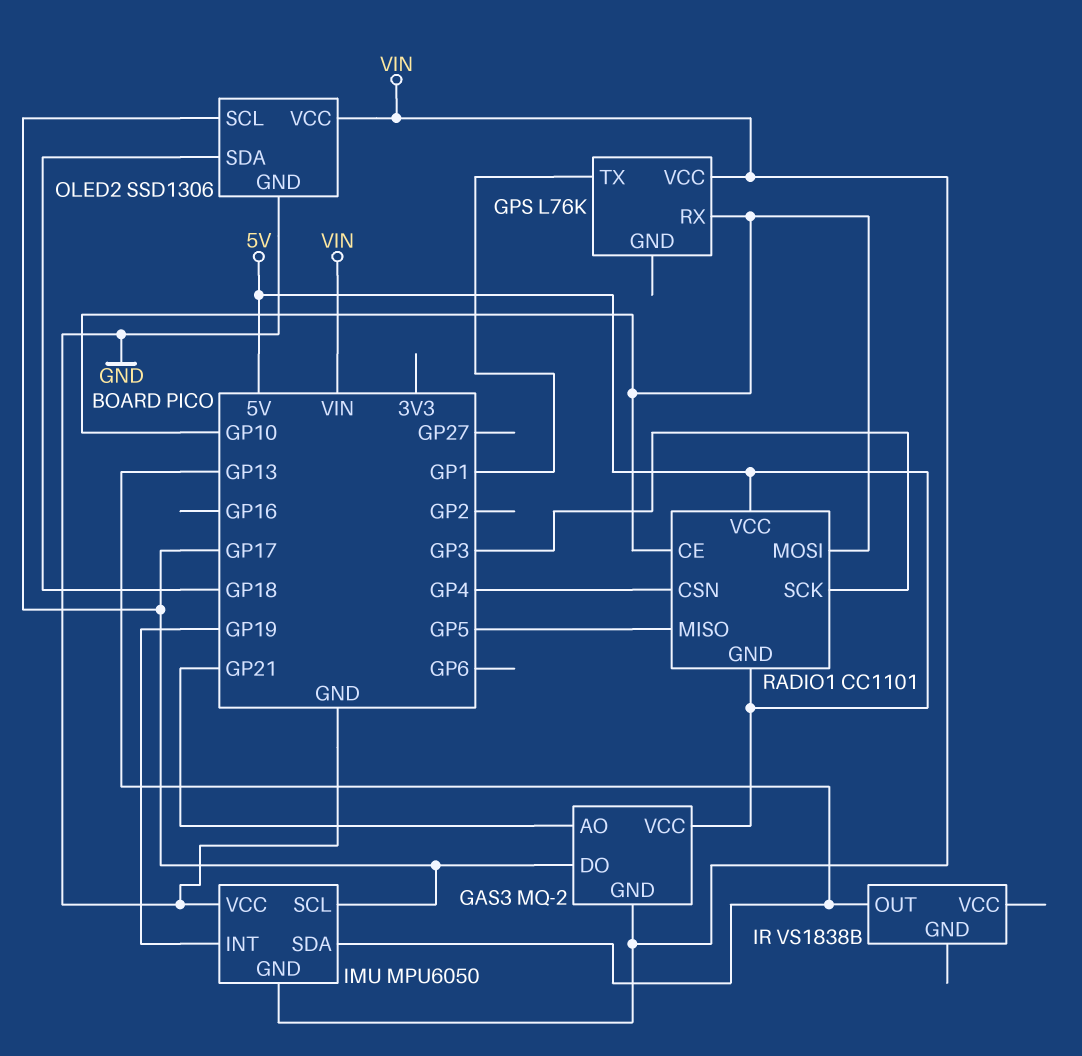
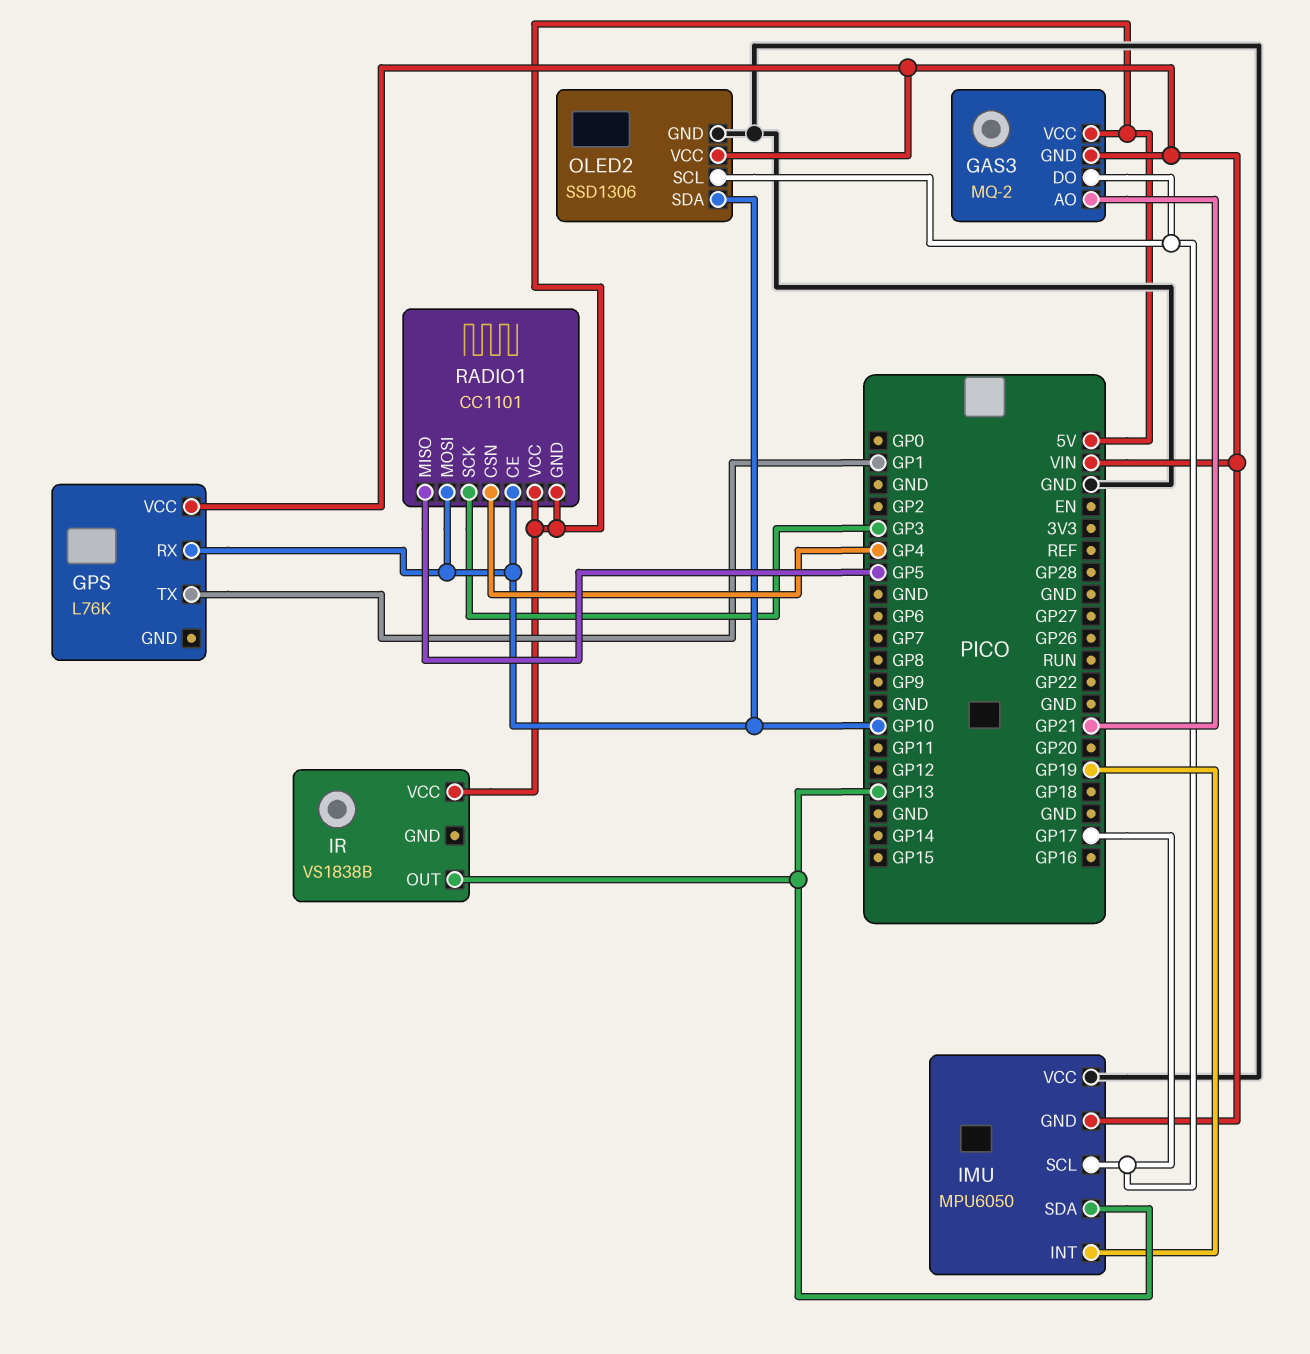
IR pin VCC: none -> 5V
OLED2 pin SDA: GP18 -> GP10

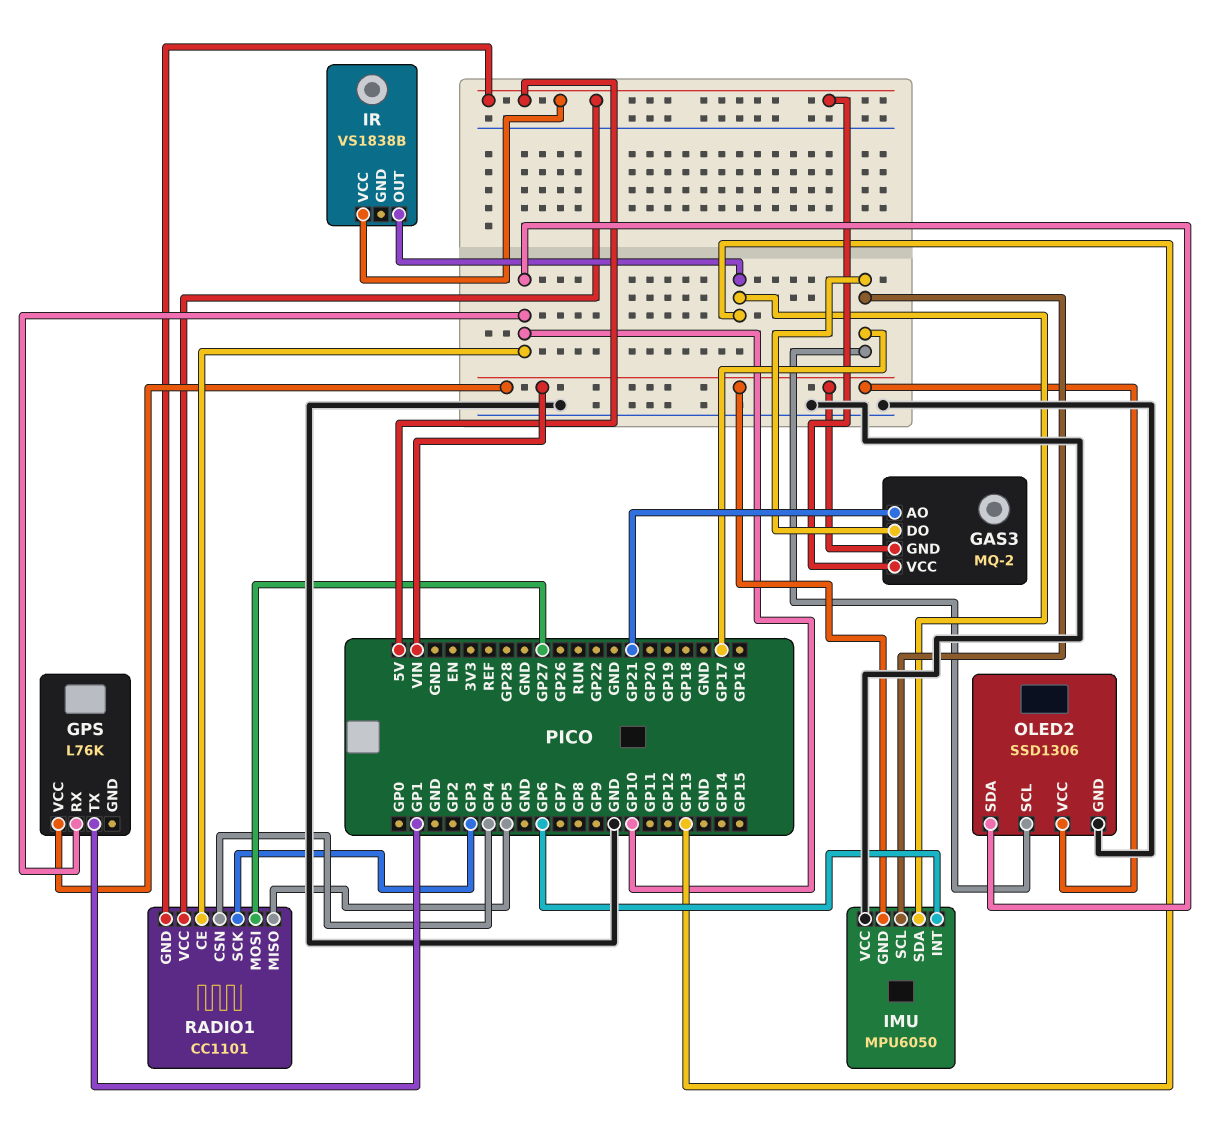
IMU pin INT: GP19 -> GP6
RADIO1 pin MOSI: GP10 -> GP27

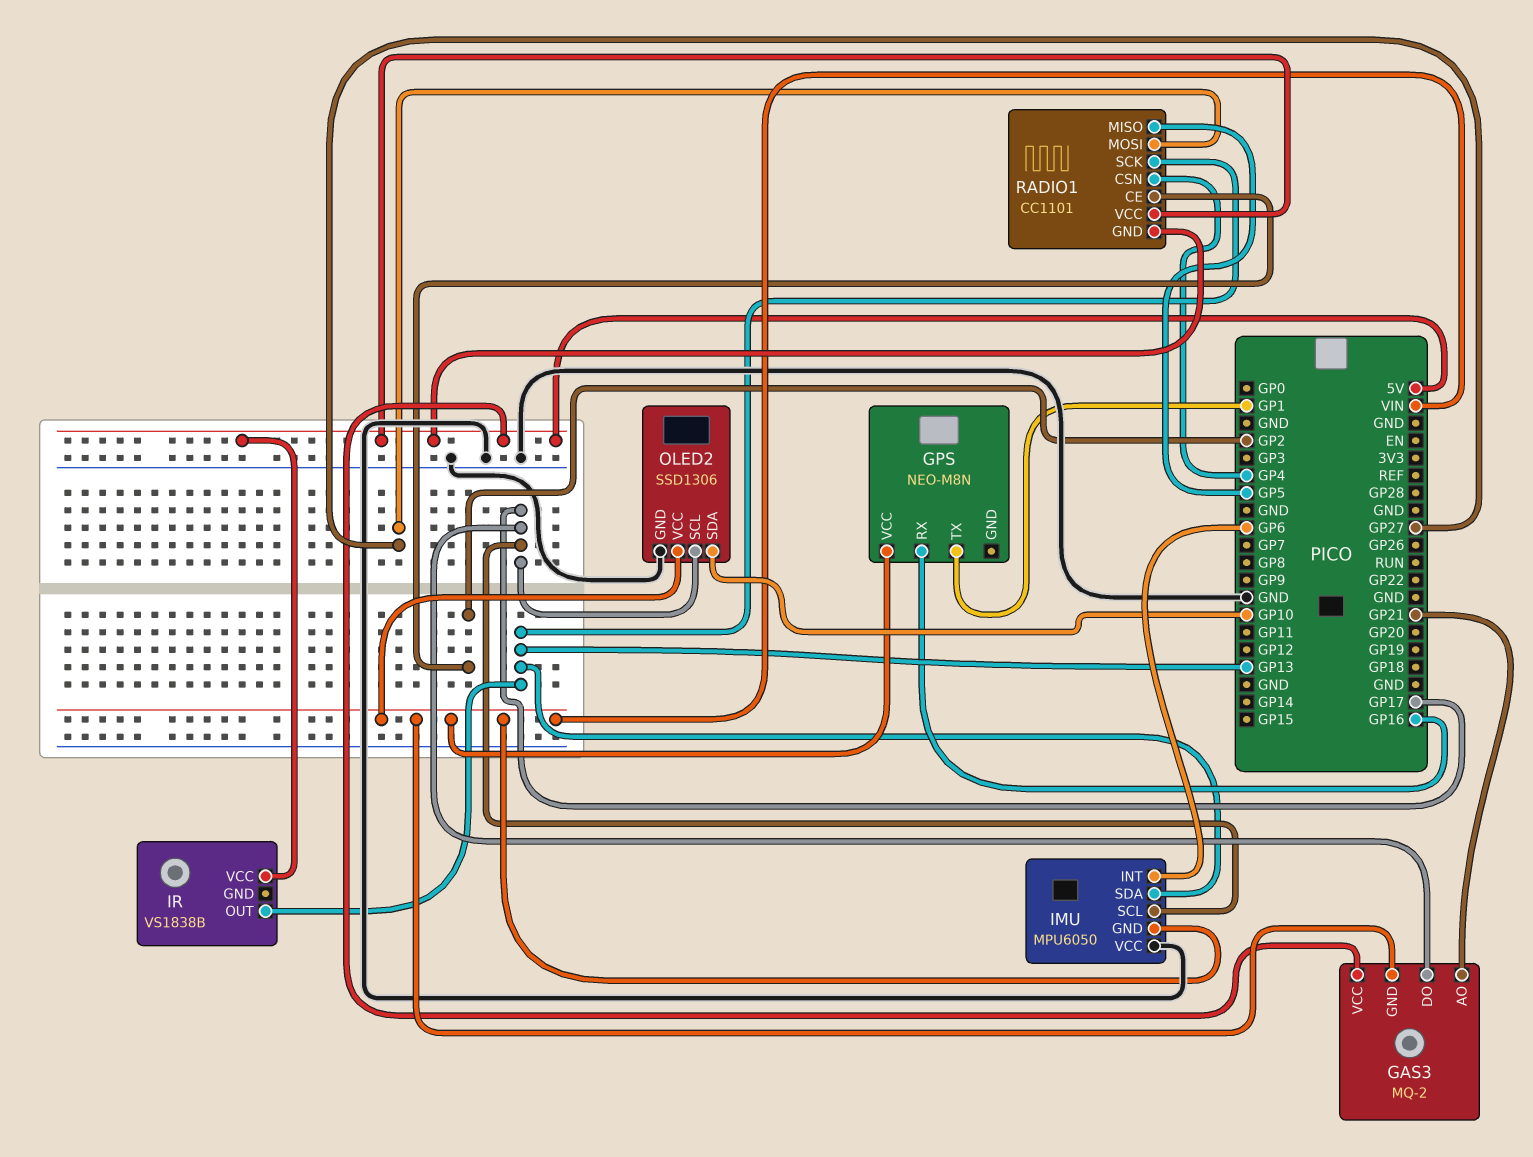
GPS: L76K -> NEO-M8N
GPS pin RX: GP10 -> GP16
RADIO1 pin CE: GP10 -> GP2
RADIO1 pin SCK: GP3 -> GP13

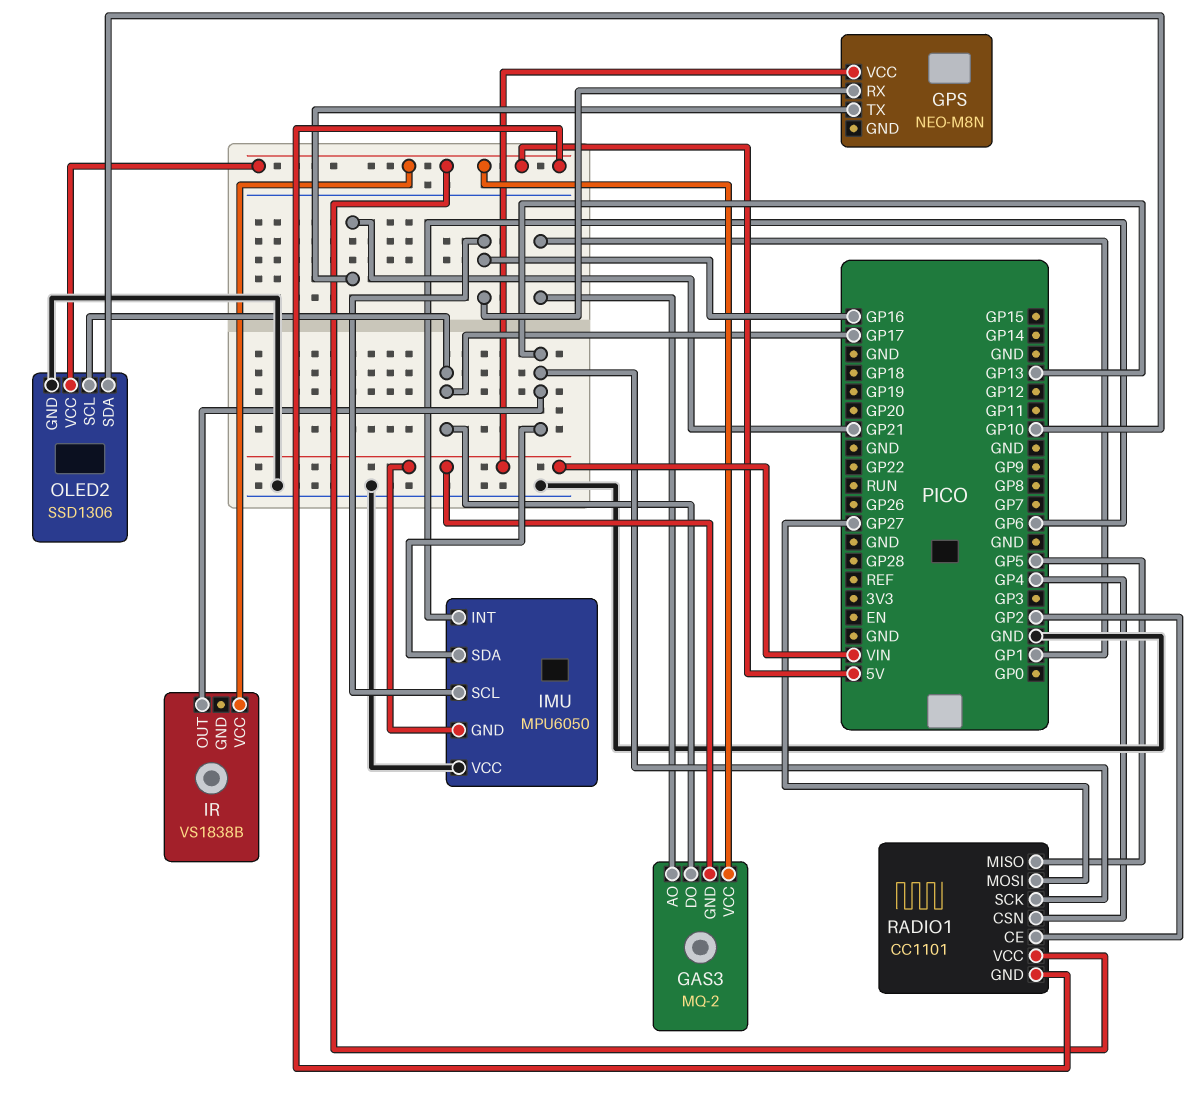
GAS3 pin AO: GP21 -> GP1
GPS pin TX: GP1 -> GP21
IMU pin SCL: GP17 -> GP16
OLED2 pin VCC: VIN -> 5V

